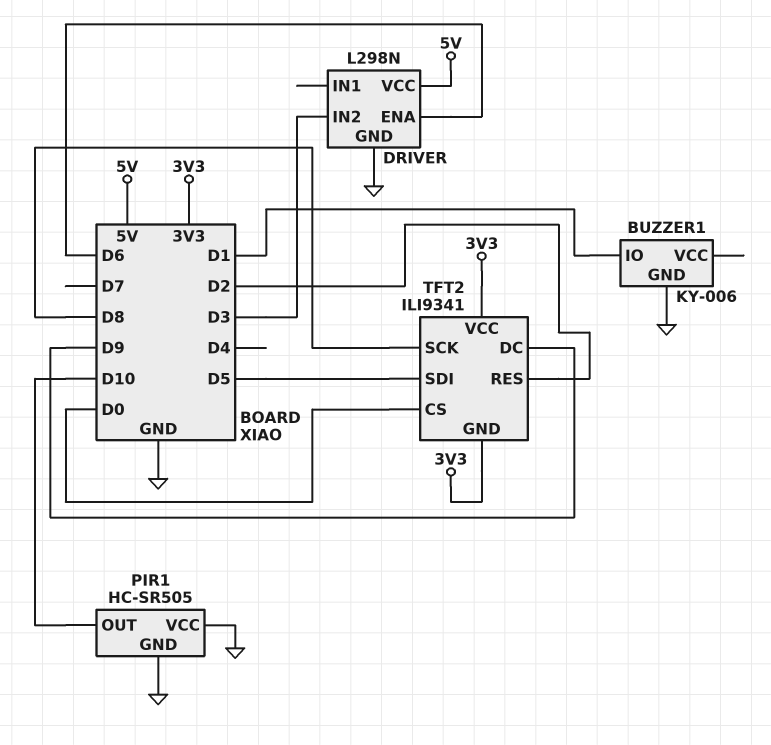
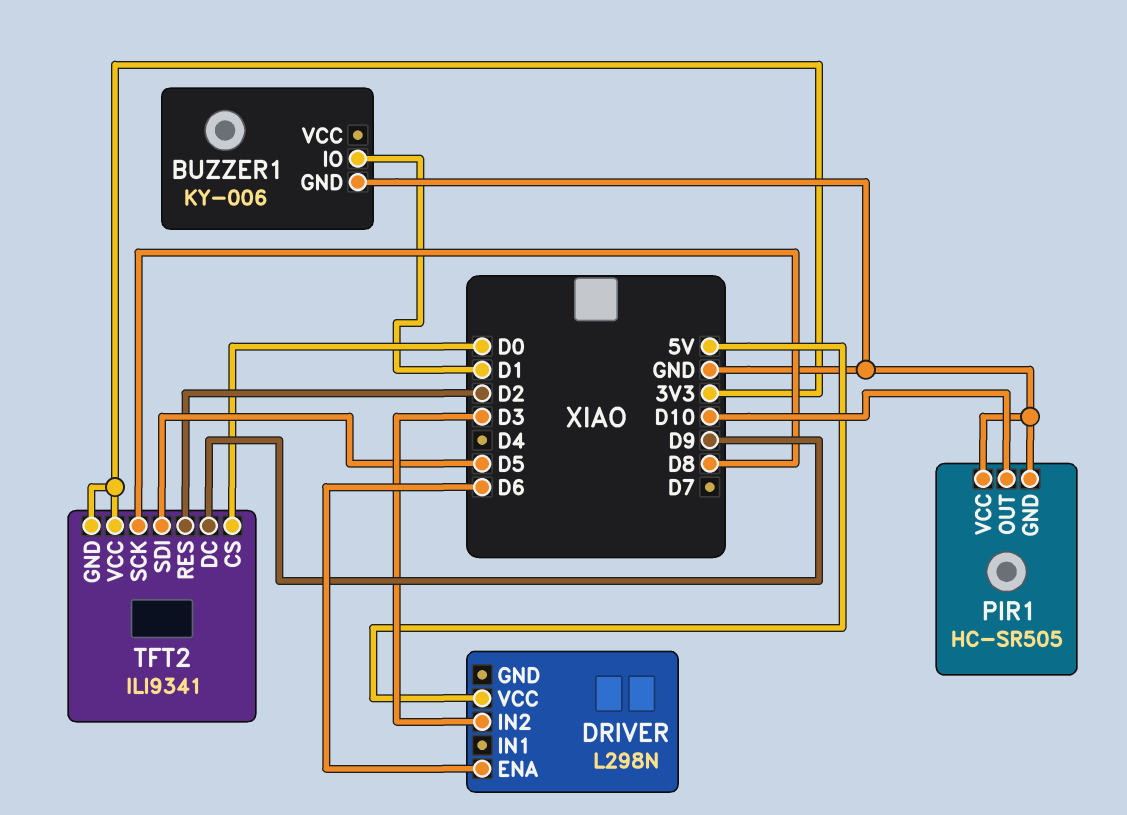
DRIVER pin GND: GND -> none

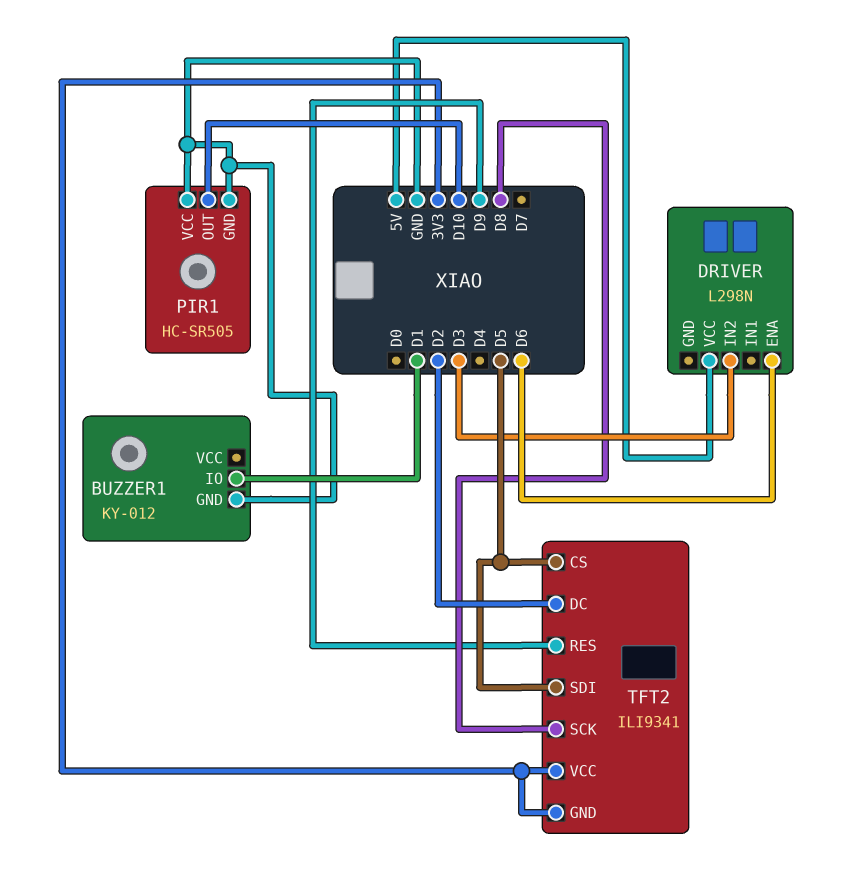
BUZZER1: KY-006 -> KY-012
TFT2 pin CS: D0 -> D5
TFT2 pin DC: D9 -> D2
TFT2 pin RES: D2 -> D9

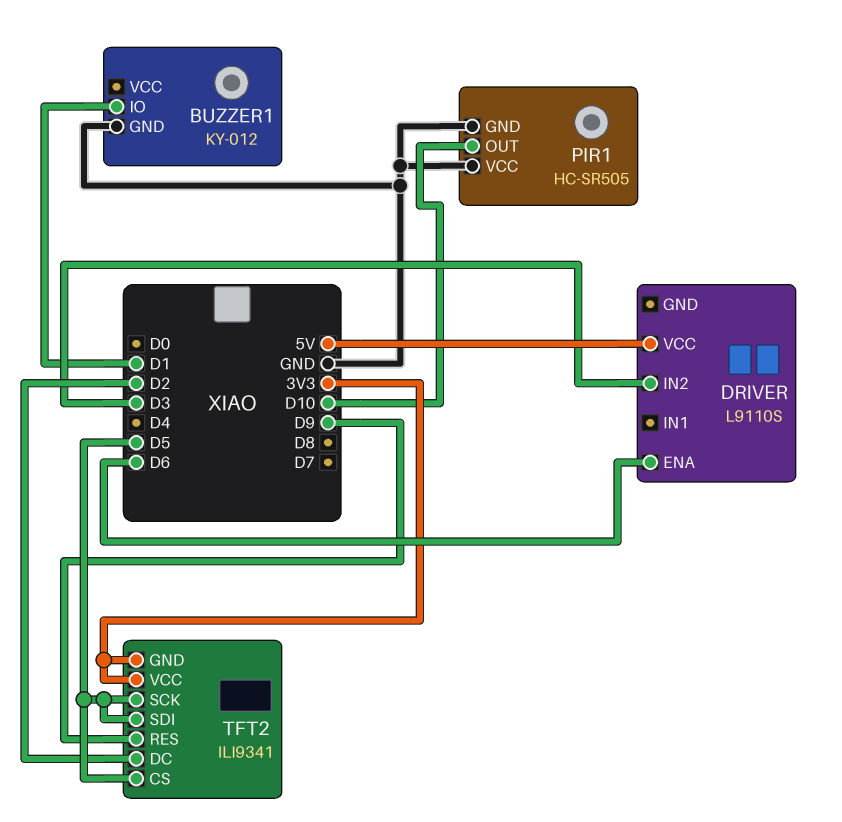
DRIVER: L298N -> L9110S
TFT2 pin SCK: D8 -> D5

